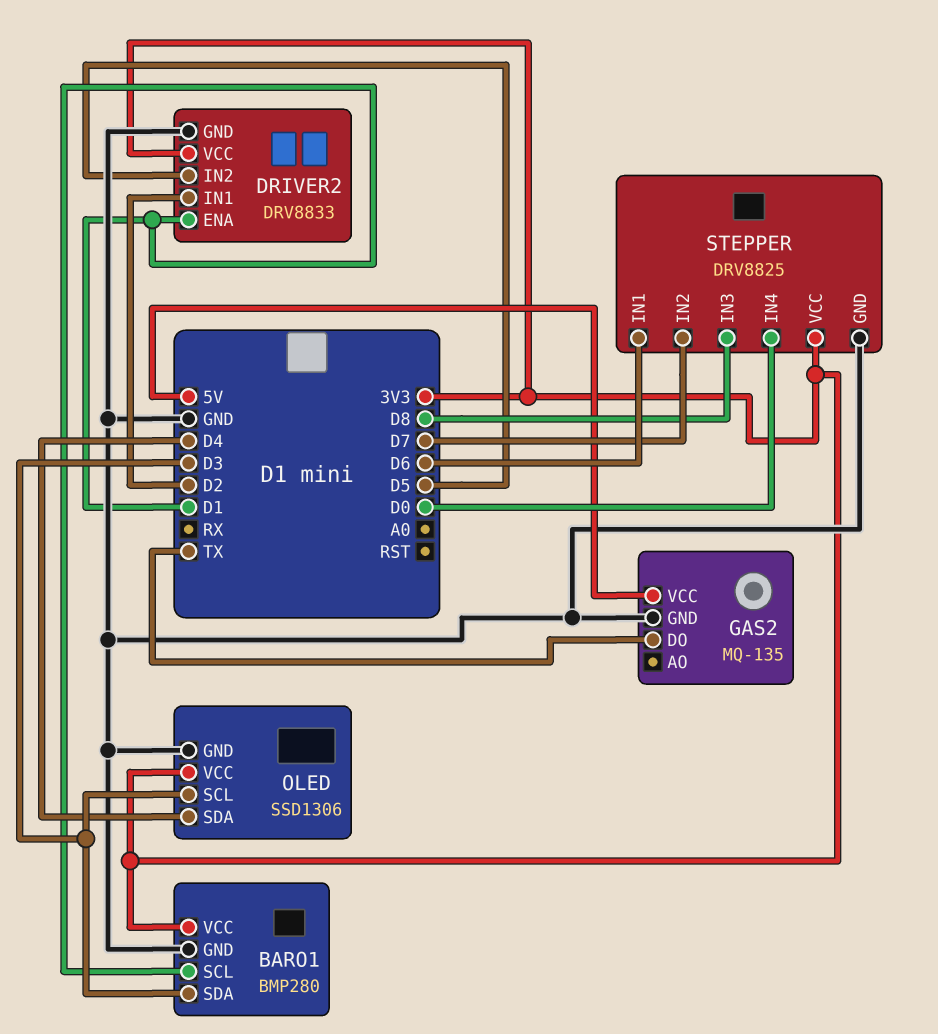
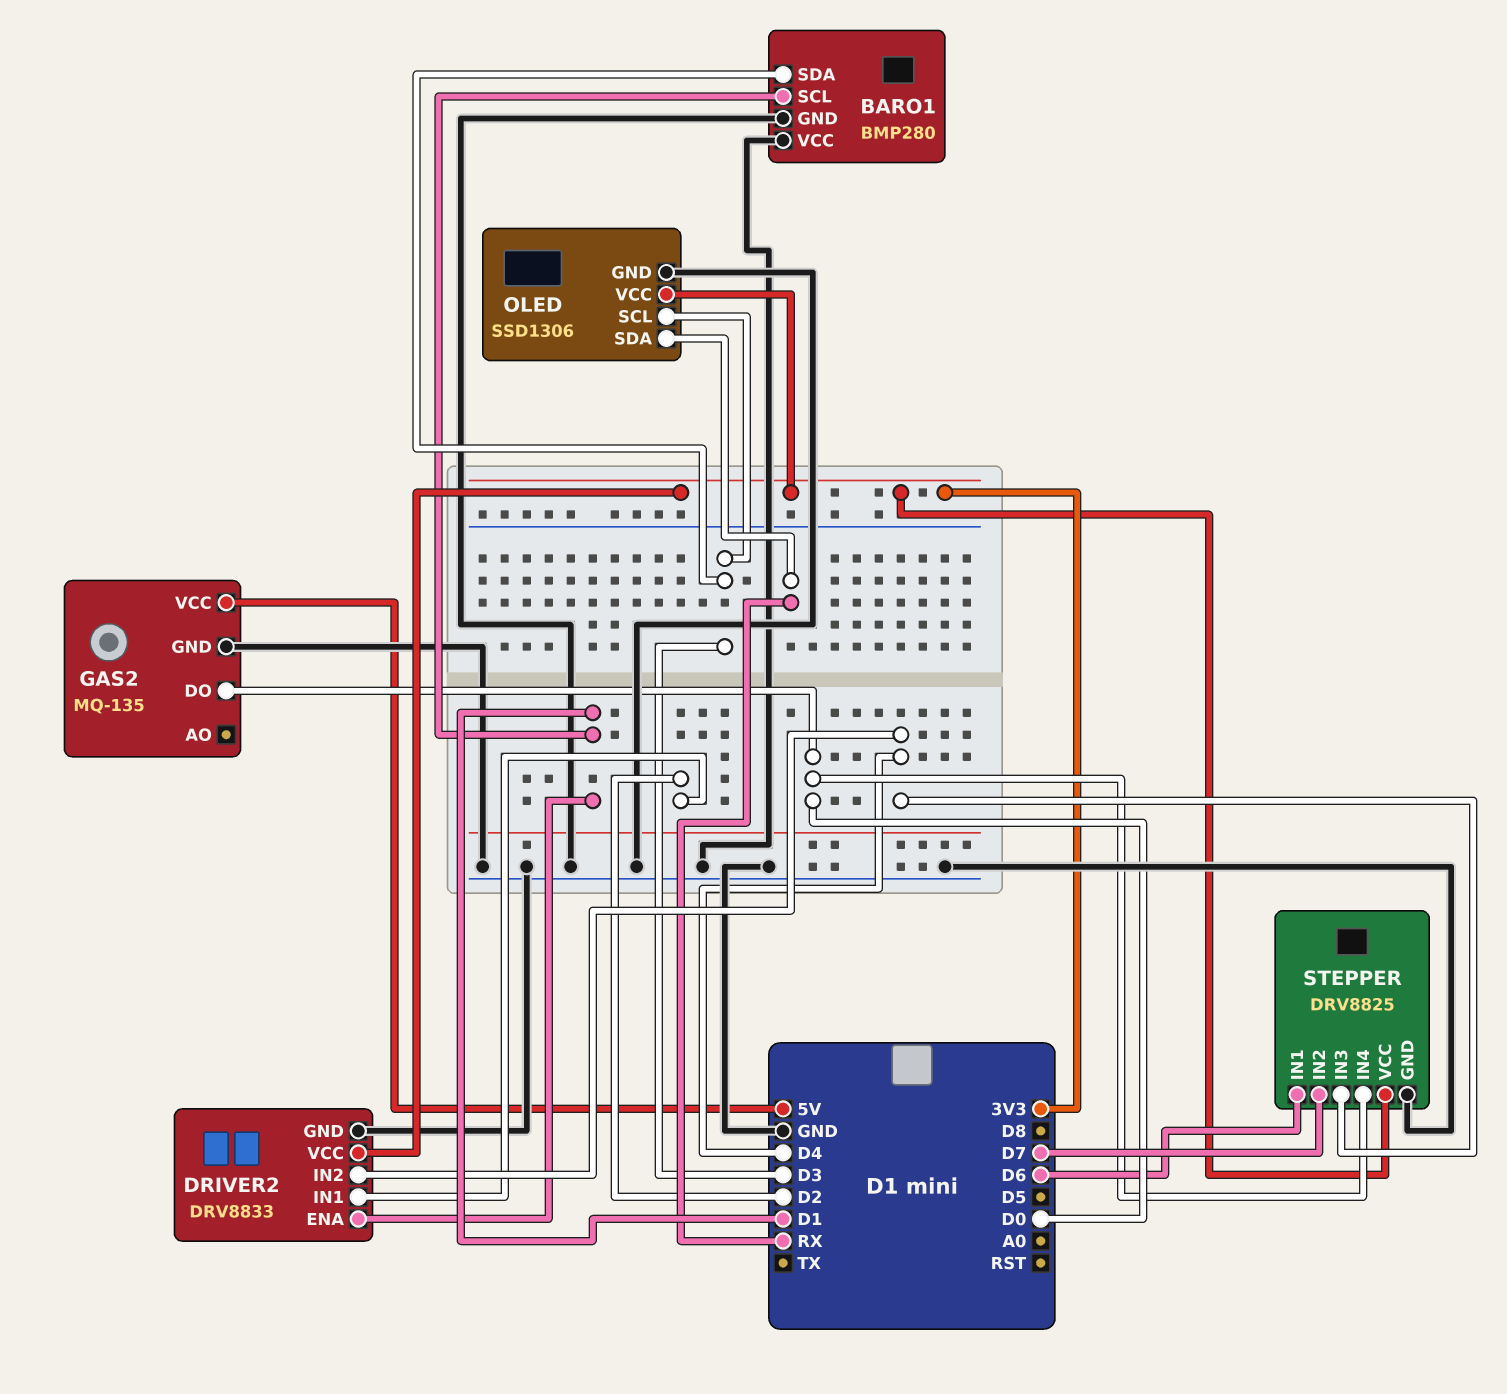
BARO1 pin VCC: 3V3 -> GND
DRIVER2 pin IN2: D5 -> D4
GAS2 pin DO: TX -> D0
OLED pin SDA: D4 -> RX
STEPPER pin IN3: D8 -> D4

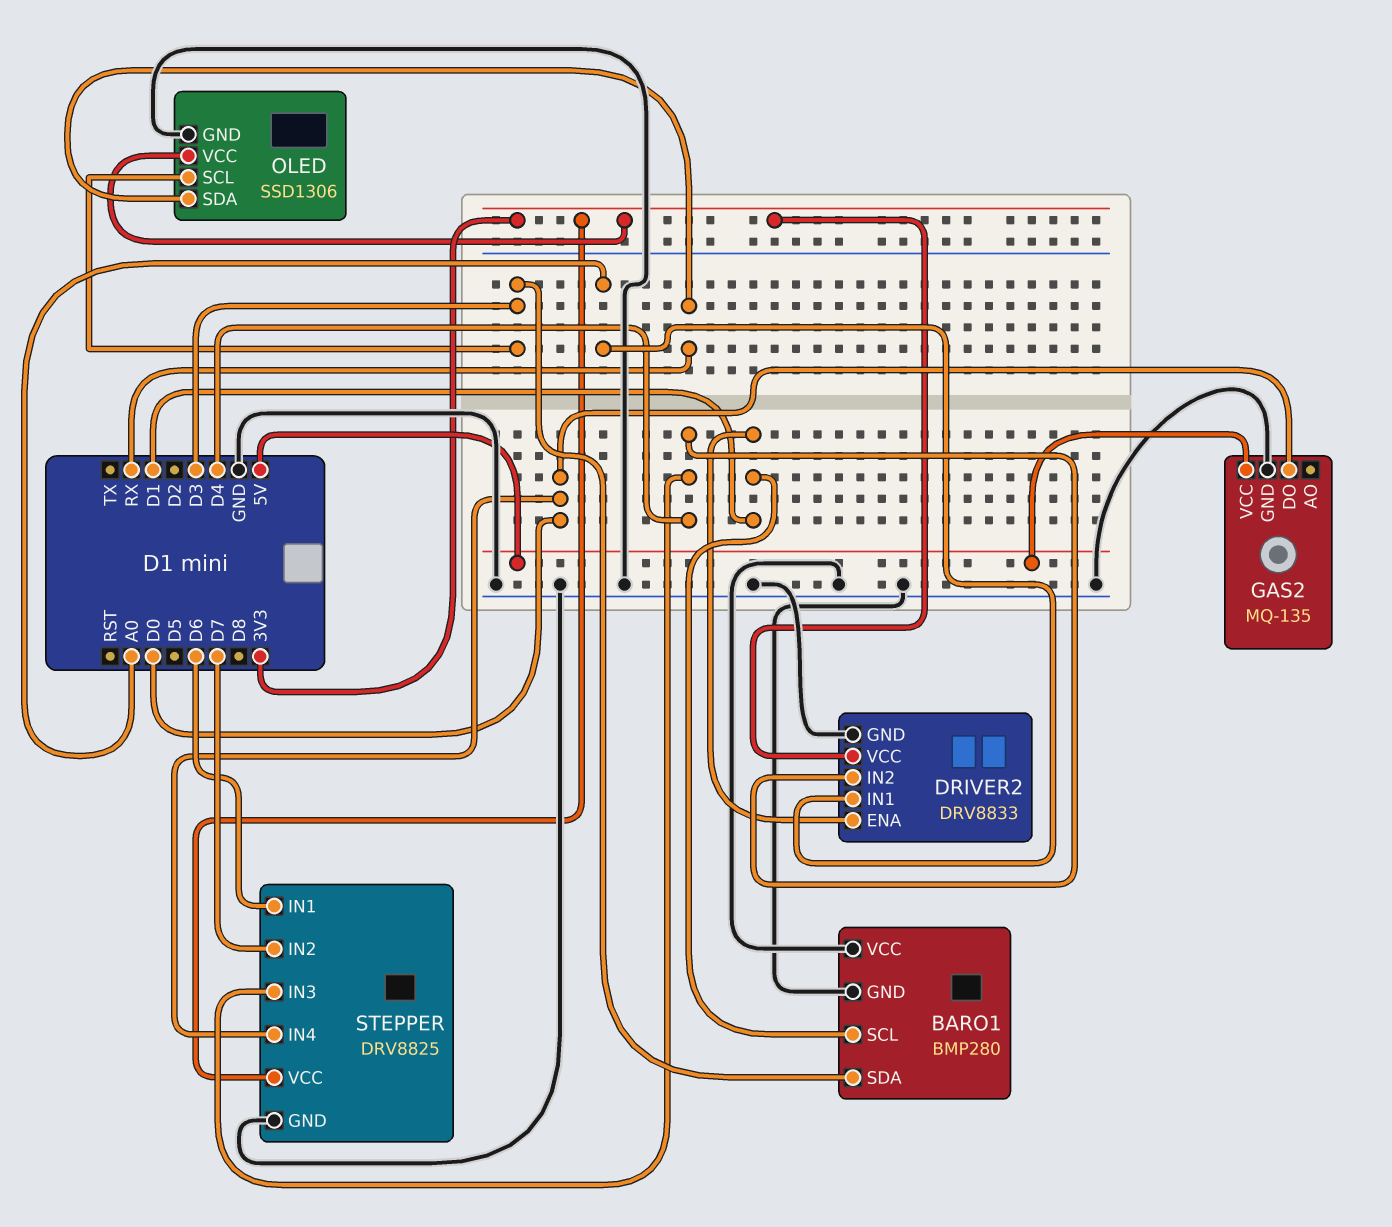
DRIVER2 pin IN1: D2 -> A0

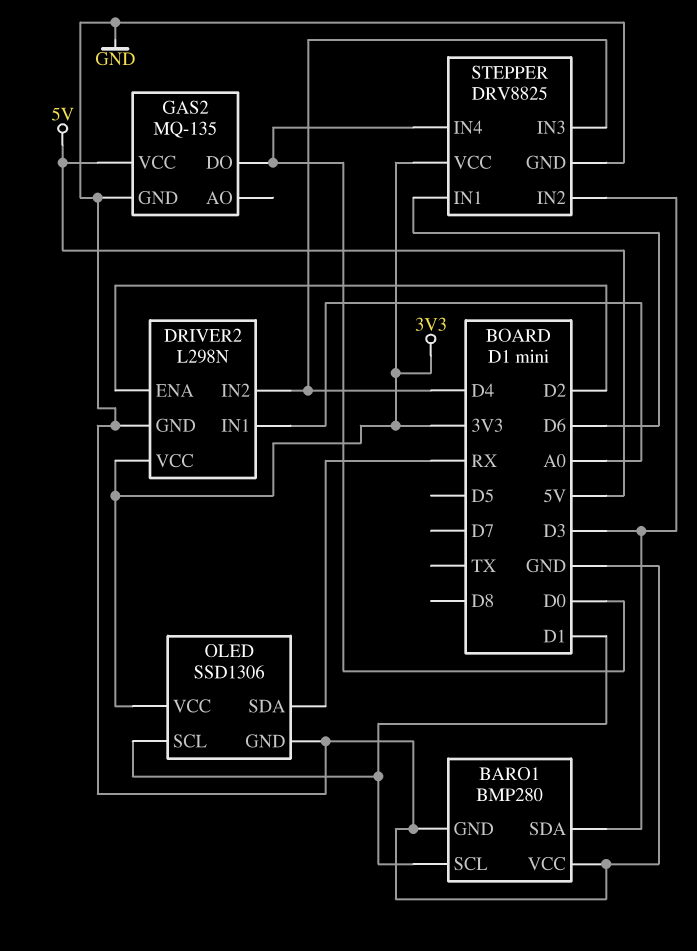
DRIVER2: DRV8833 -> L298N
DRIVER2 pin ENA: D1 -> D2
OLED pin SCL: D3 -> D1
STEPPER pin IN2: D7 -> D3

